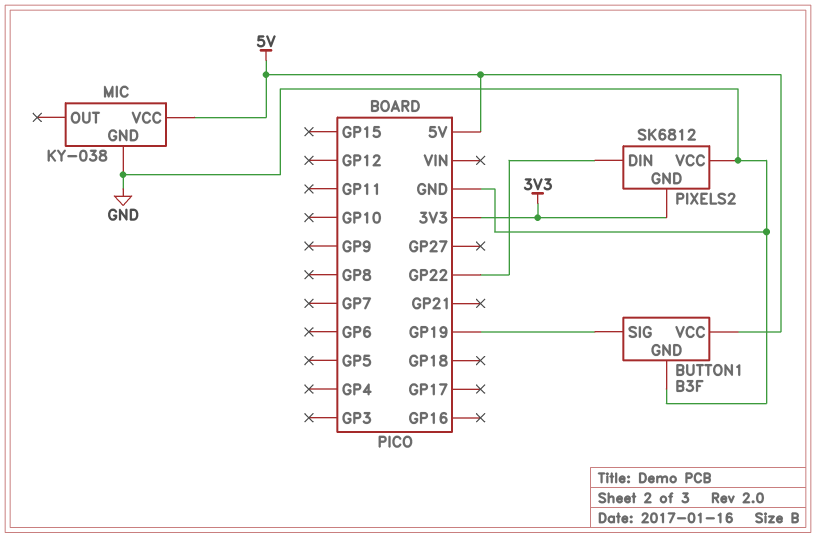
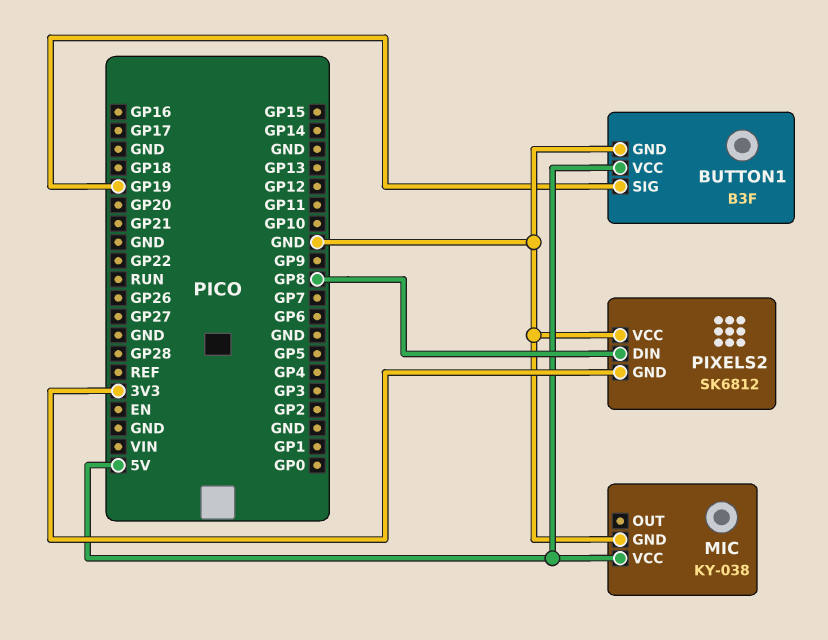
PIXELS2 pin DIN: GP22 -> GP8

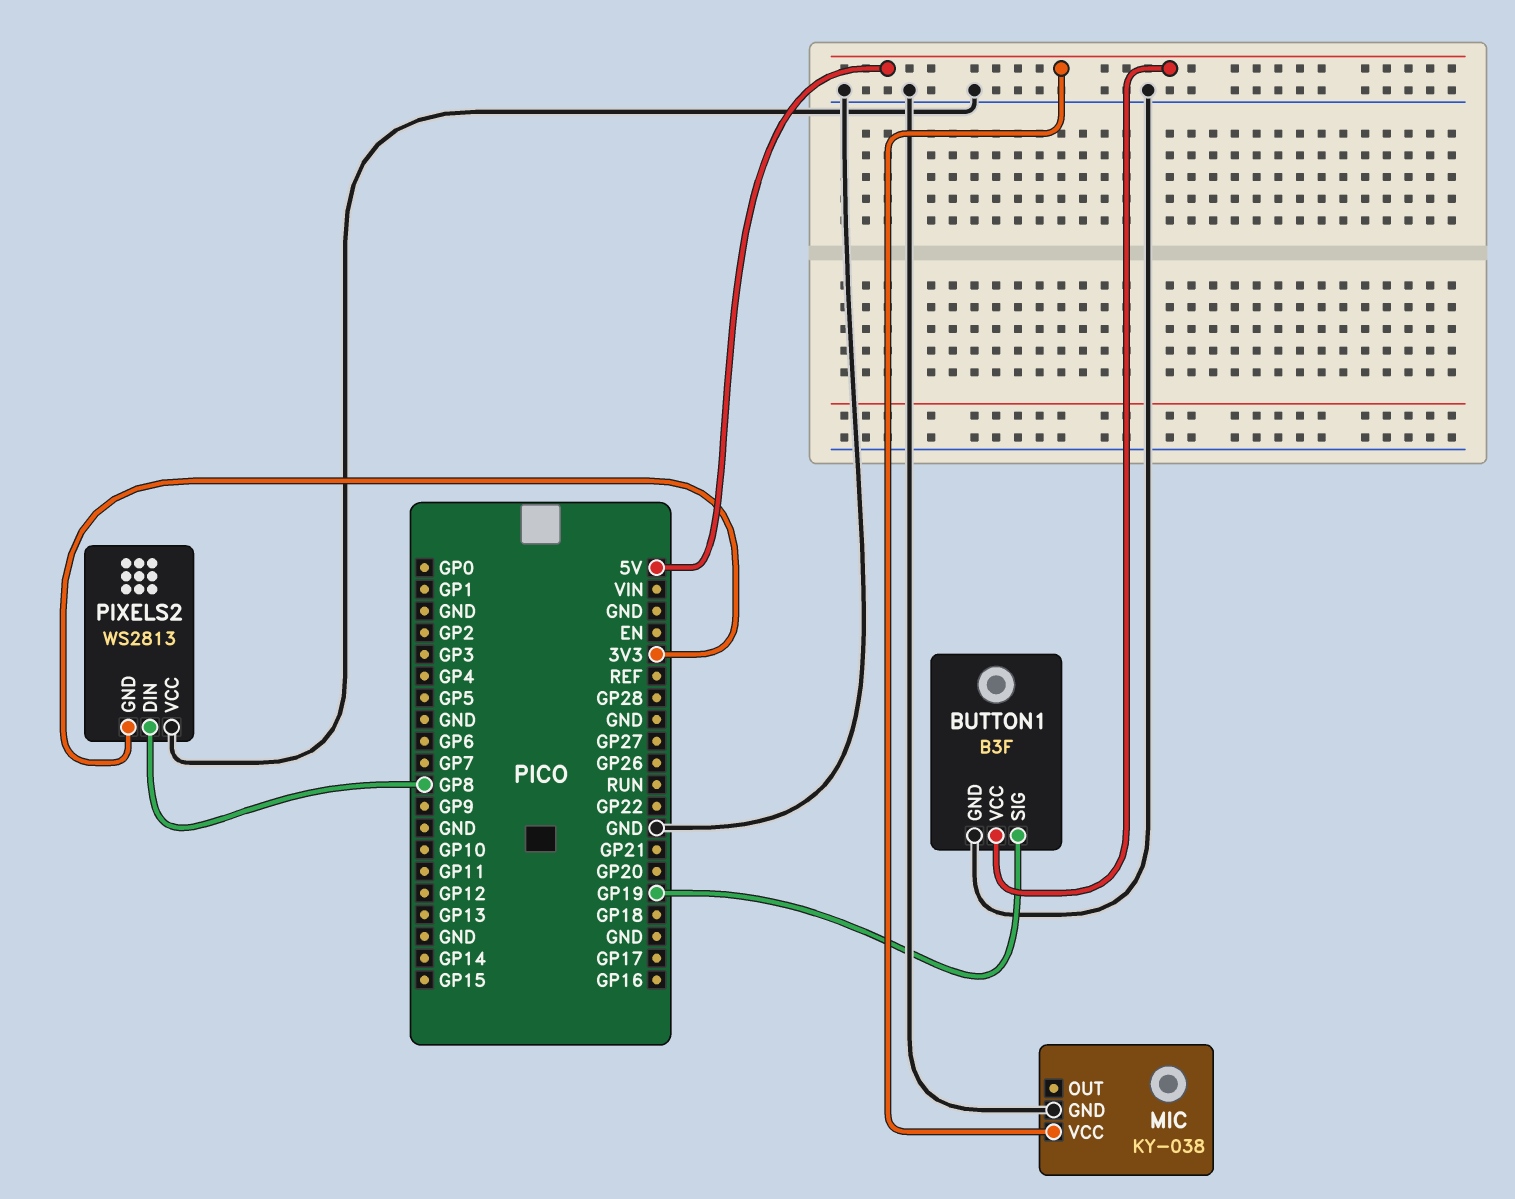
PIXELS2: SK6812 -> WS2813

